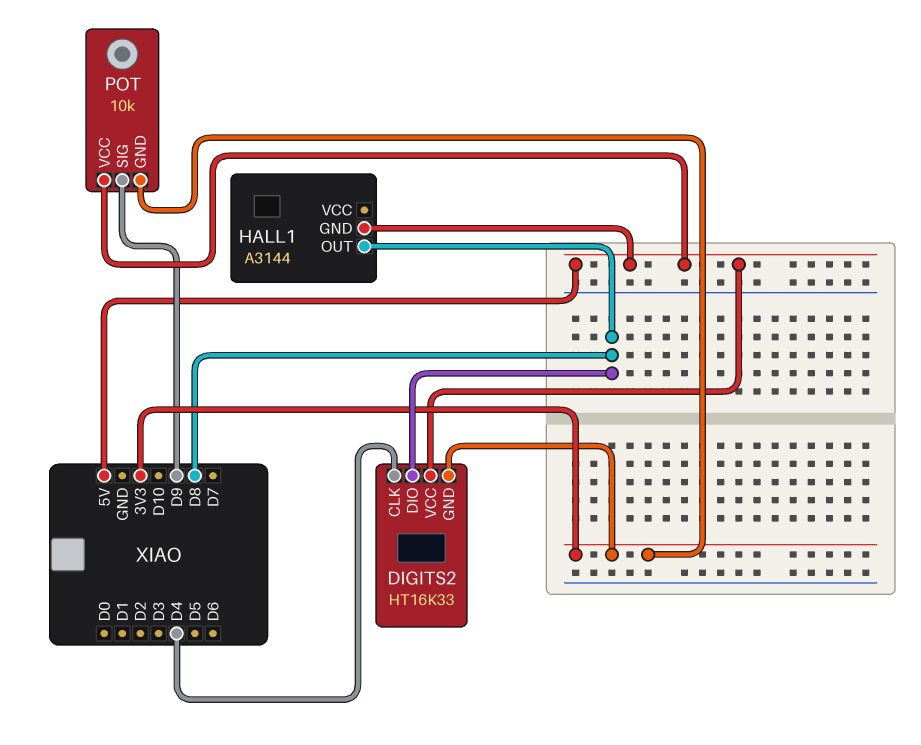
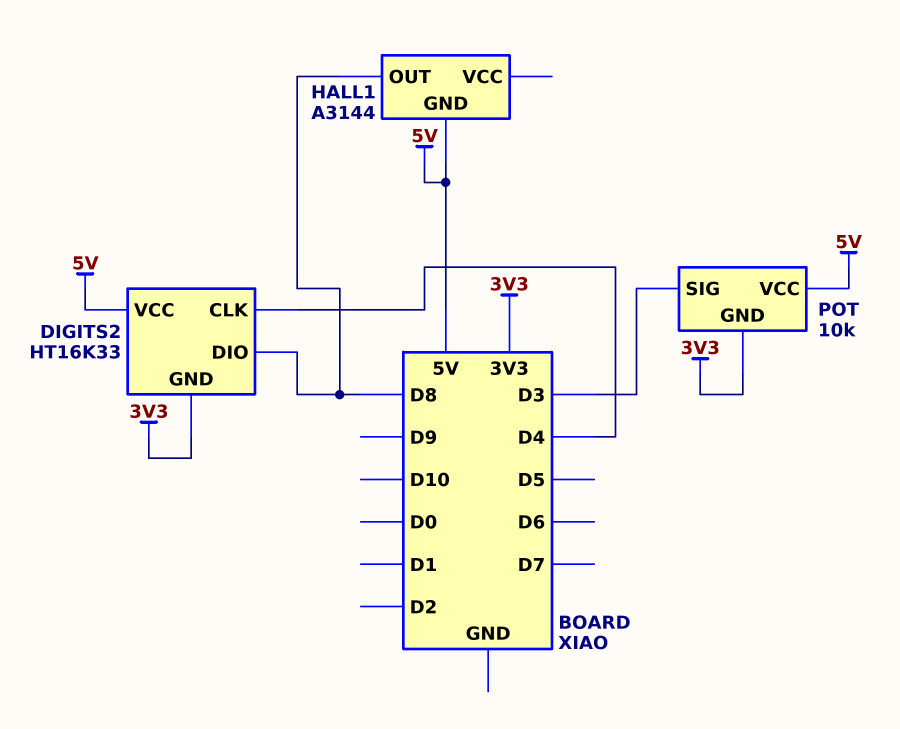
POT pin SIG: D9 -> D3

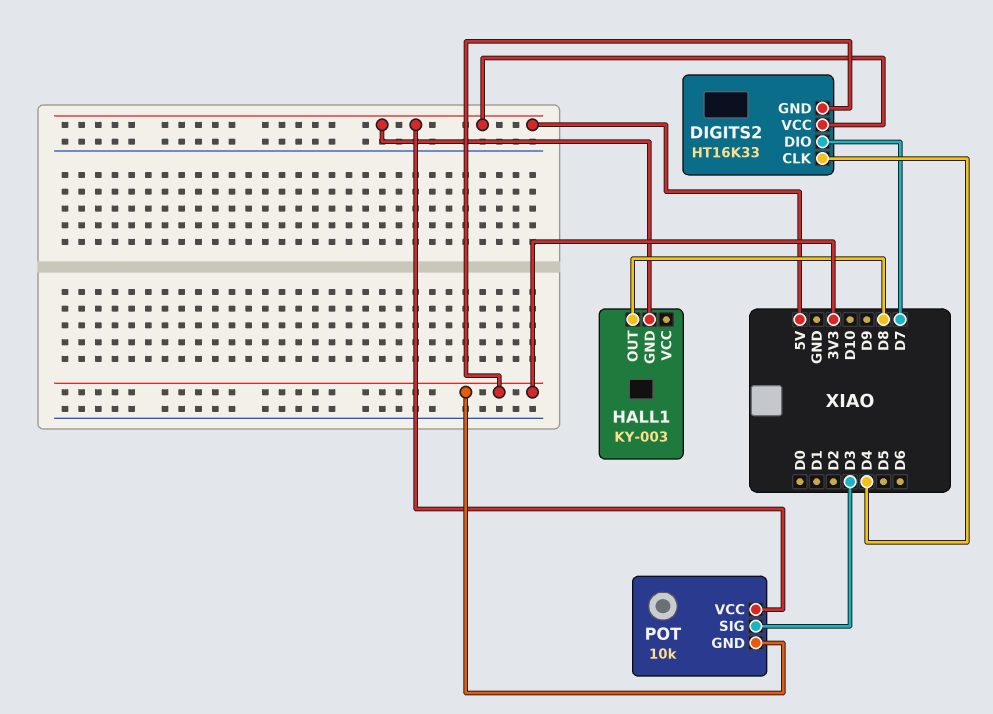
DIGITS2 pin DIO: D8 -> D7
HALL1: A3144 -> KY-003

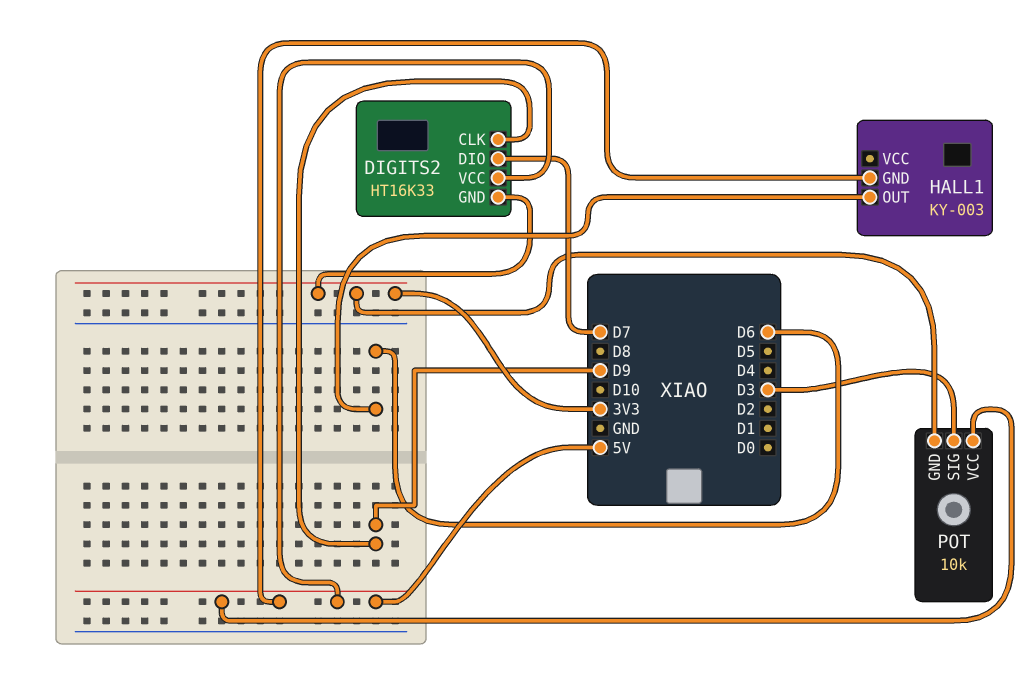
DIGITS2 pin CLK: D4 -> D9
HALL1 pin OUT: D8 -> D6

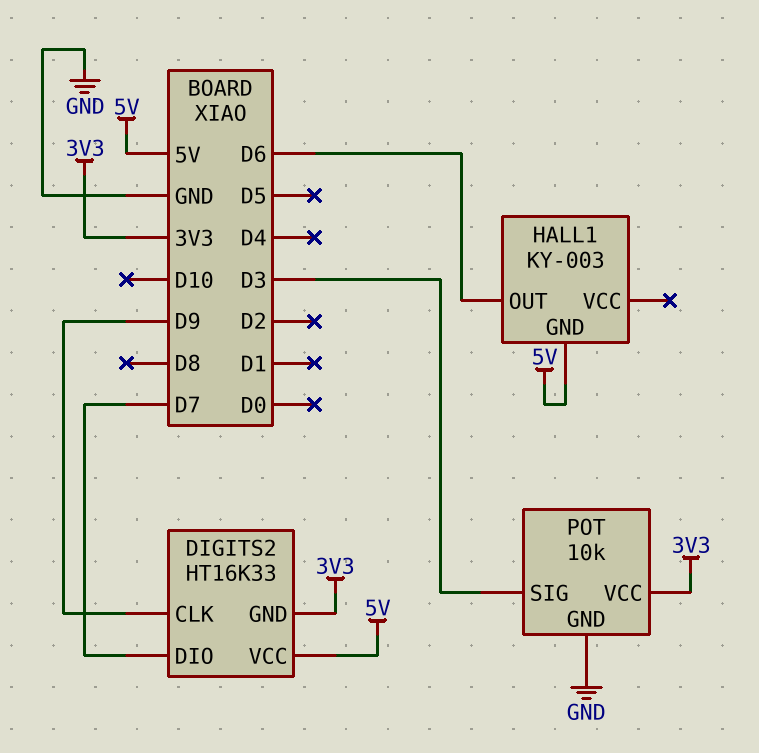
POT pin GND: 3V3 -> GND
POT pin VCC: 5V -> 3V3

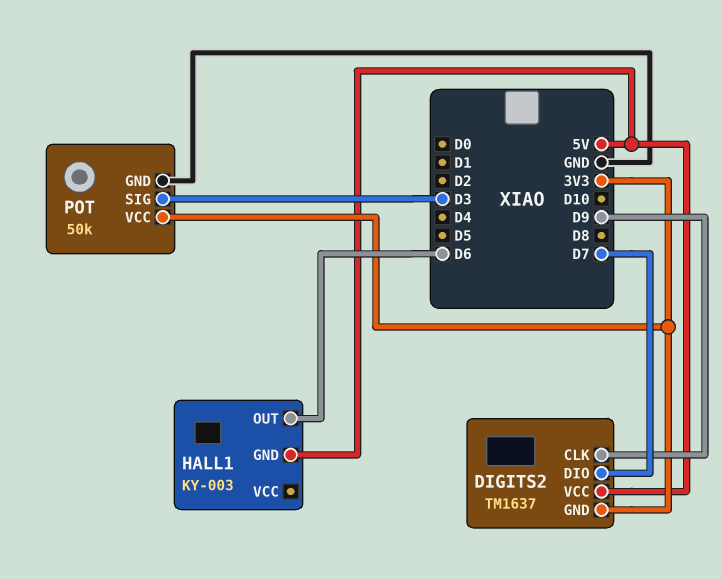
DIGITS2: HT16K33 -> TM1637
POT: 10k -> 50k

